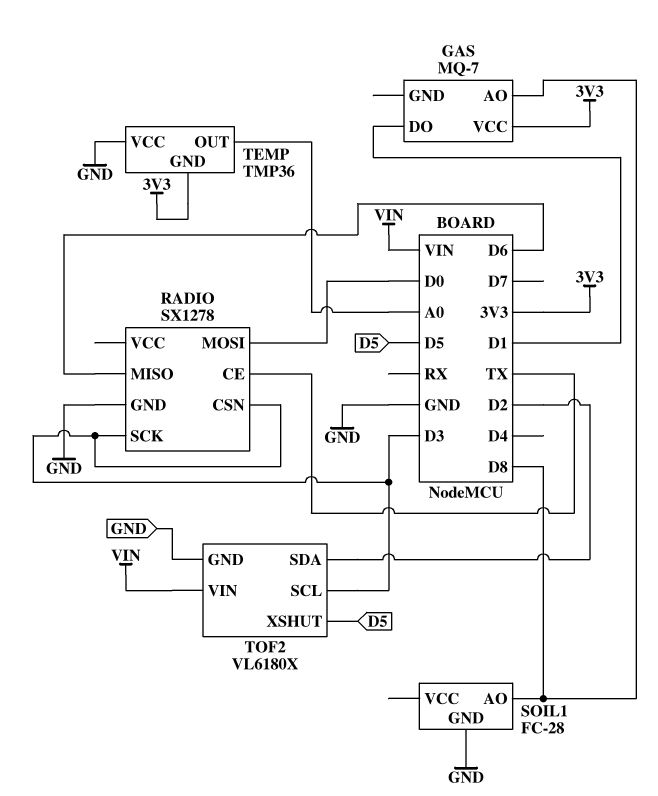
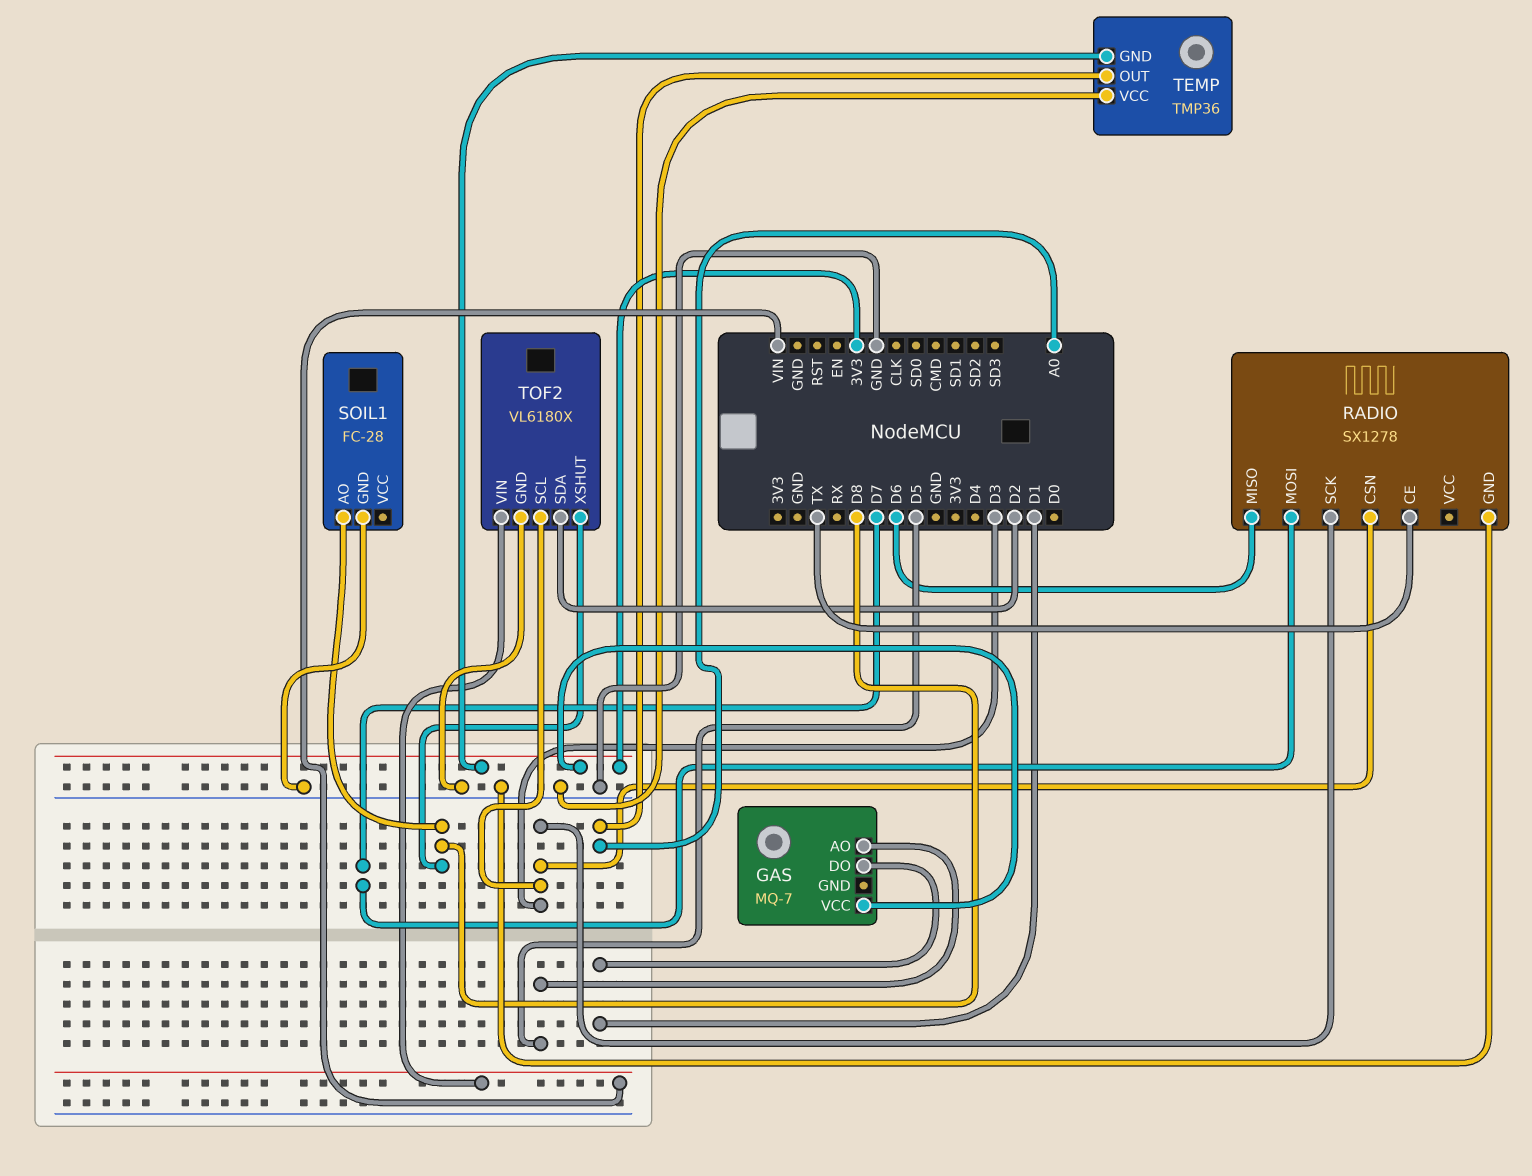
GAS pin AO: D8 -> D5
RADIO pin MOSI: D0 -> D7
TOF2 pin XSHUT: D5 -> D8

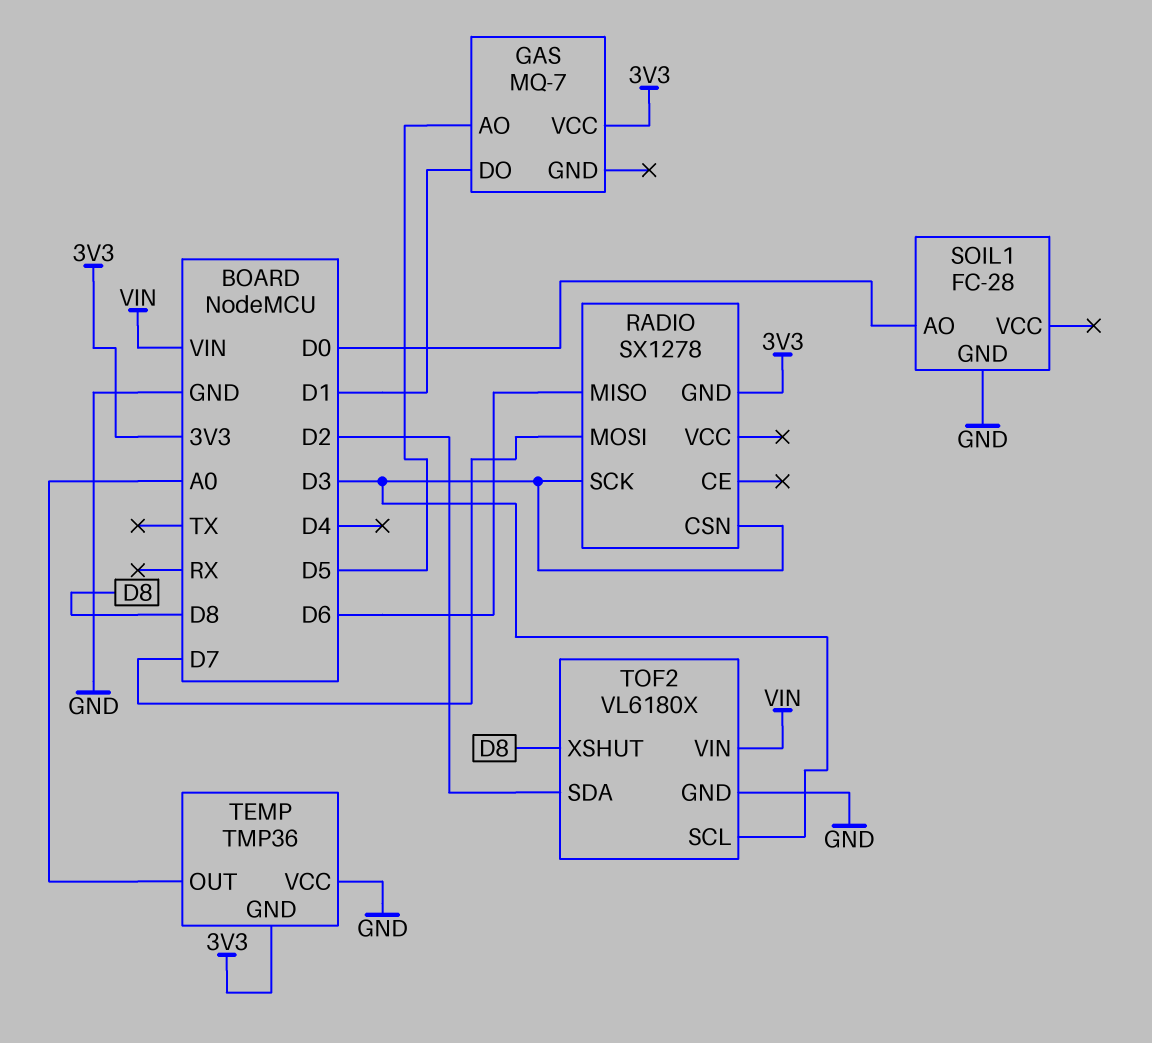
RADIO pin CE: TX -> none
RADIO pin GND: GND -> 3V3
SOIL1 pin AO: D8 -> D0

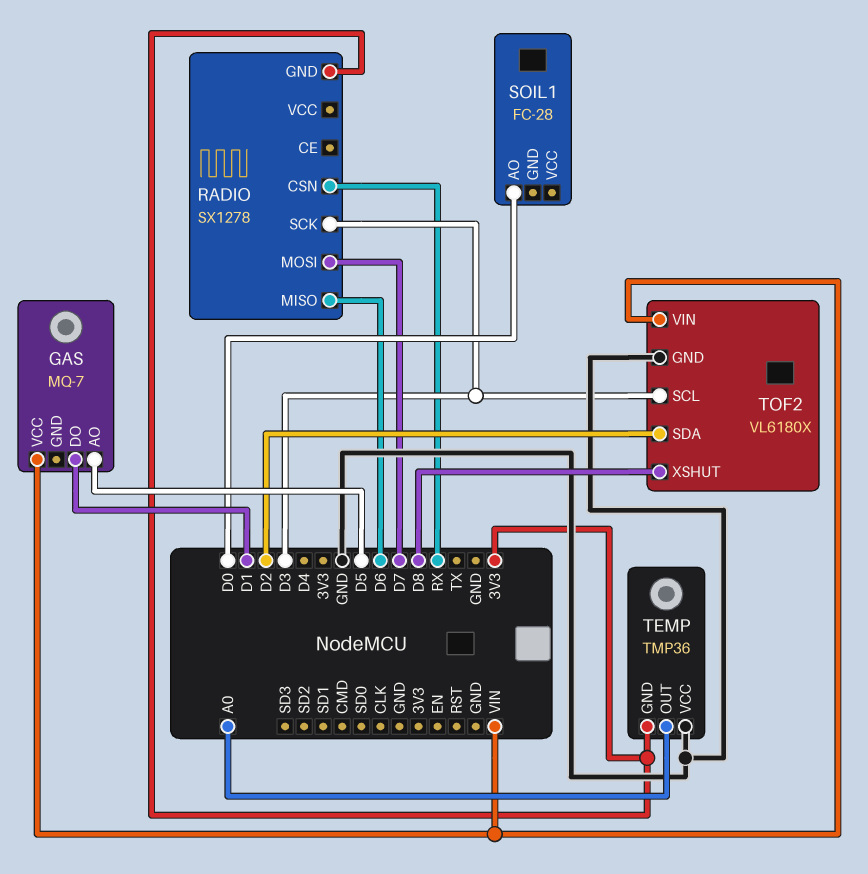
GAS pin VCC: 3V3 -> VIN
RADIO pin CSN: D3 -> RX
SOIL1 pin GND: GND -> none

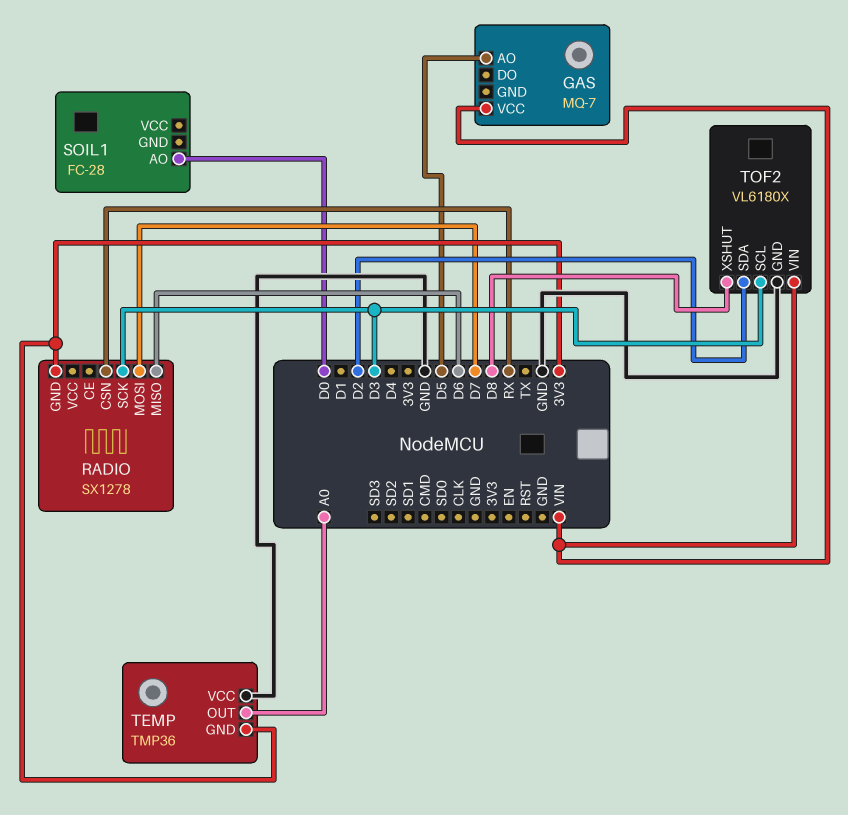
GAS pin DO: D1 -> none

